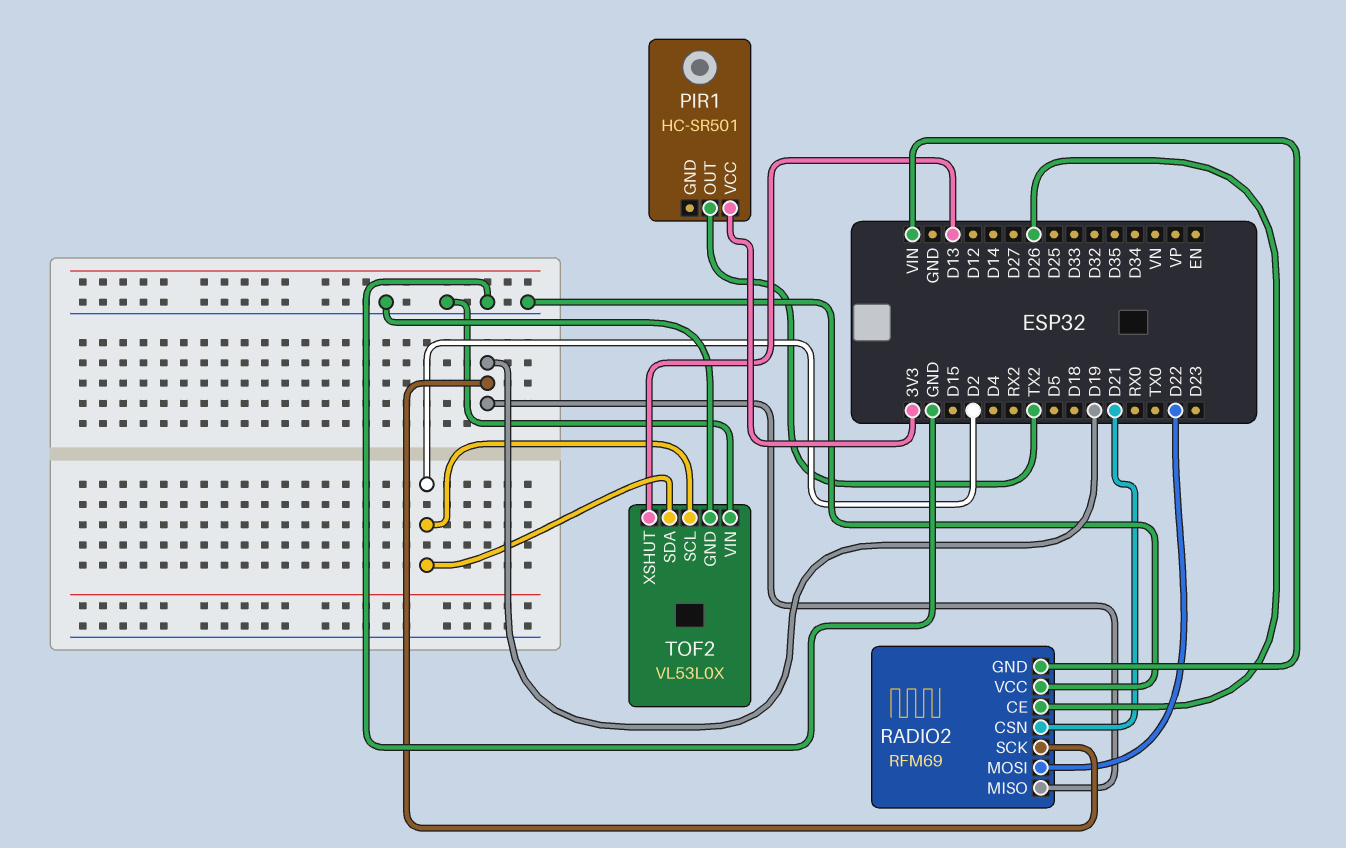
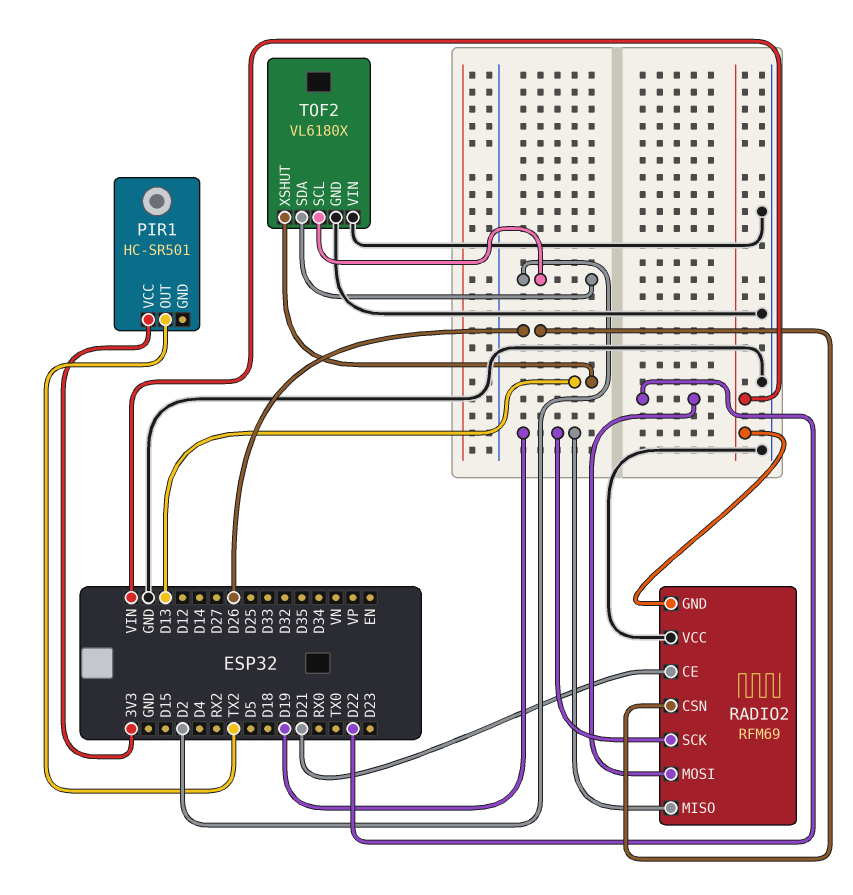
RADIO2 pin CE: D26 -> D21
RADIO2 pin CSN: D21 -> D26
TOF2: VL53L0X -> VL6180X

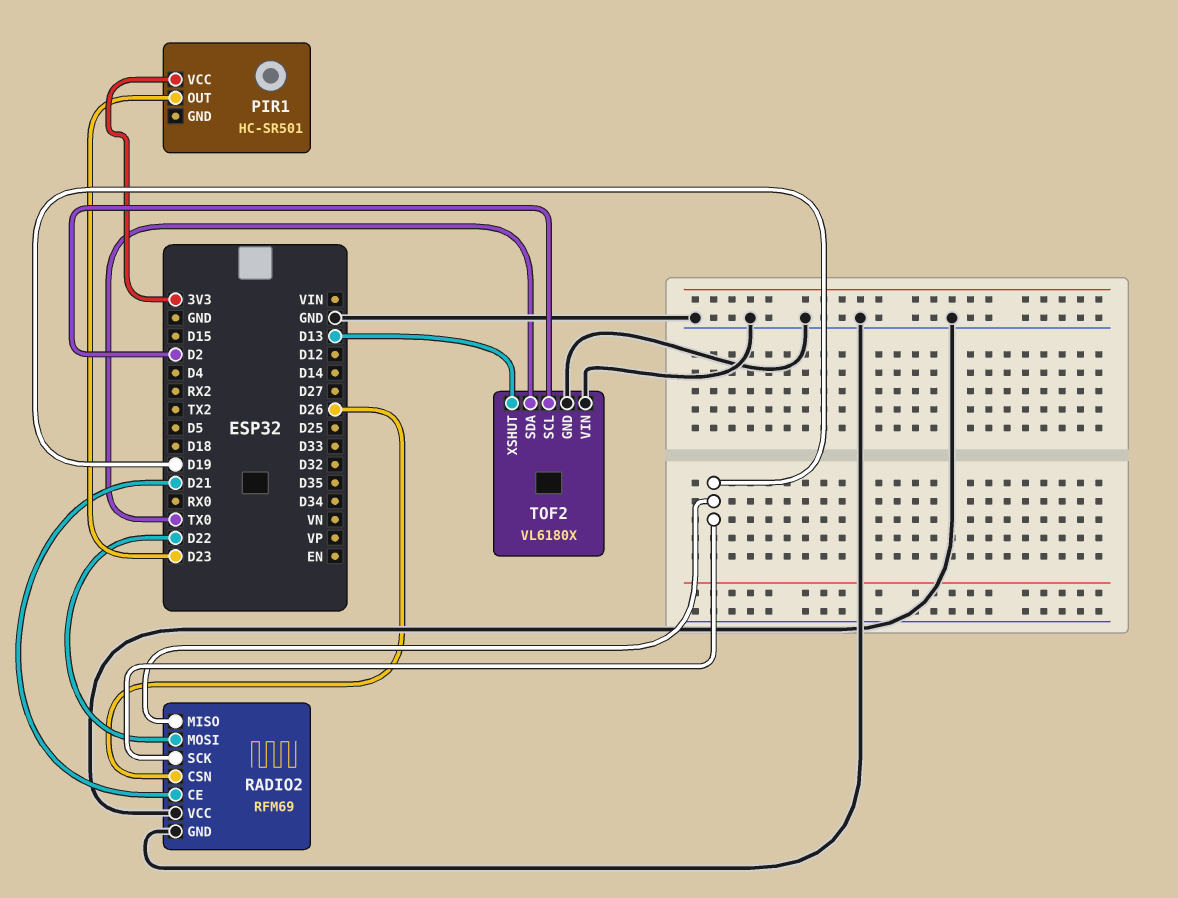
PIR1 pin OUT: TX2 -> D23
RADIO2 pin GND: VIN -> GND
TOF2 pin SDA: D2 -> TX0

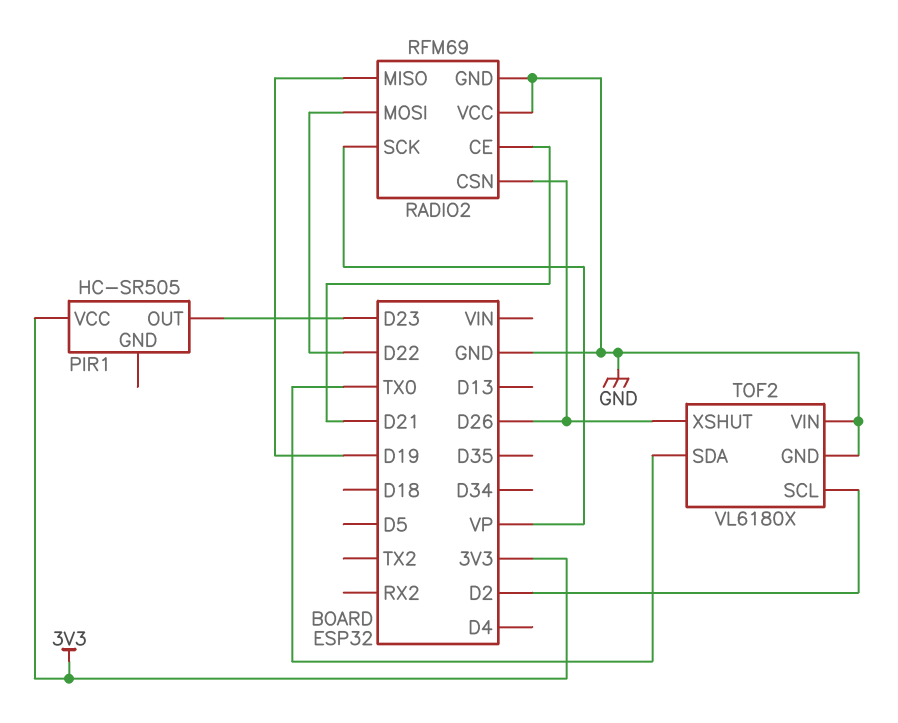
PIR1: HC-SR501 -> HC-SR505
RADIO2 pin SCK: D19 -> VP
TOF2 pin XSHUT: D13 -> D26

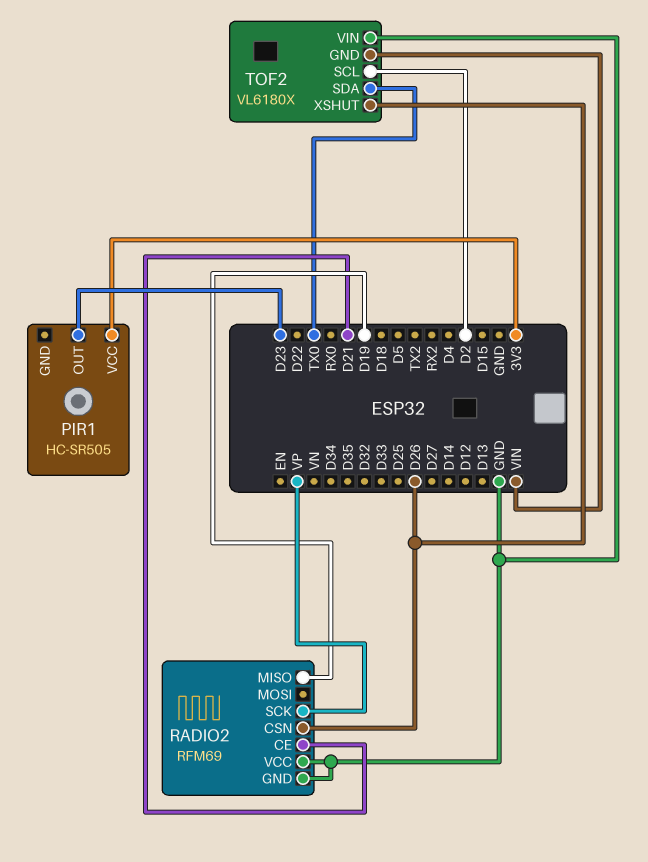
RADIO2 pin MOSI: D22 -> none
TOF2 pin GND: GND -> VIN

